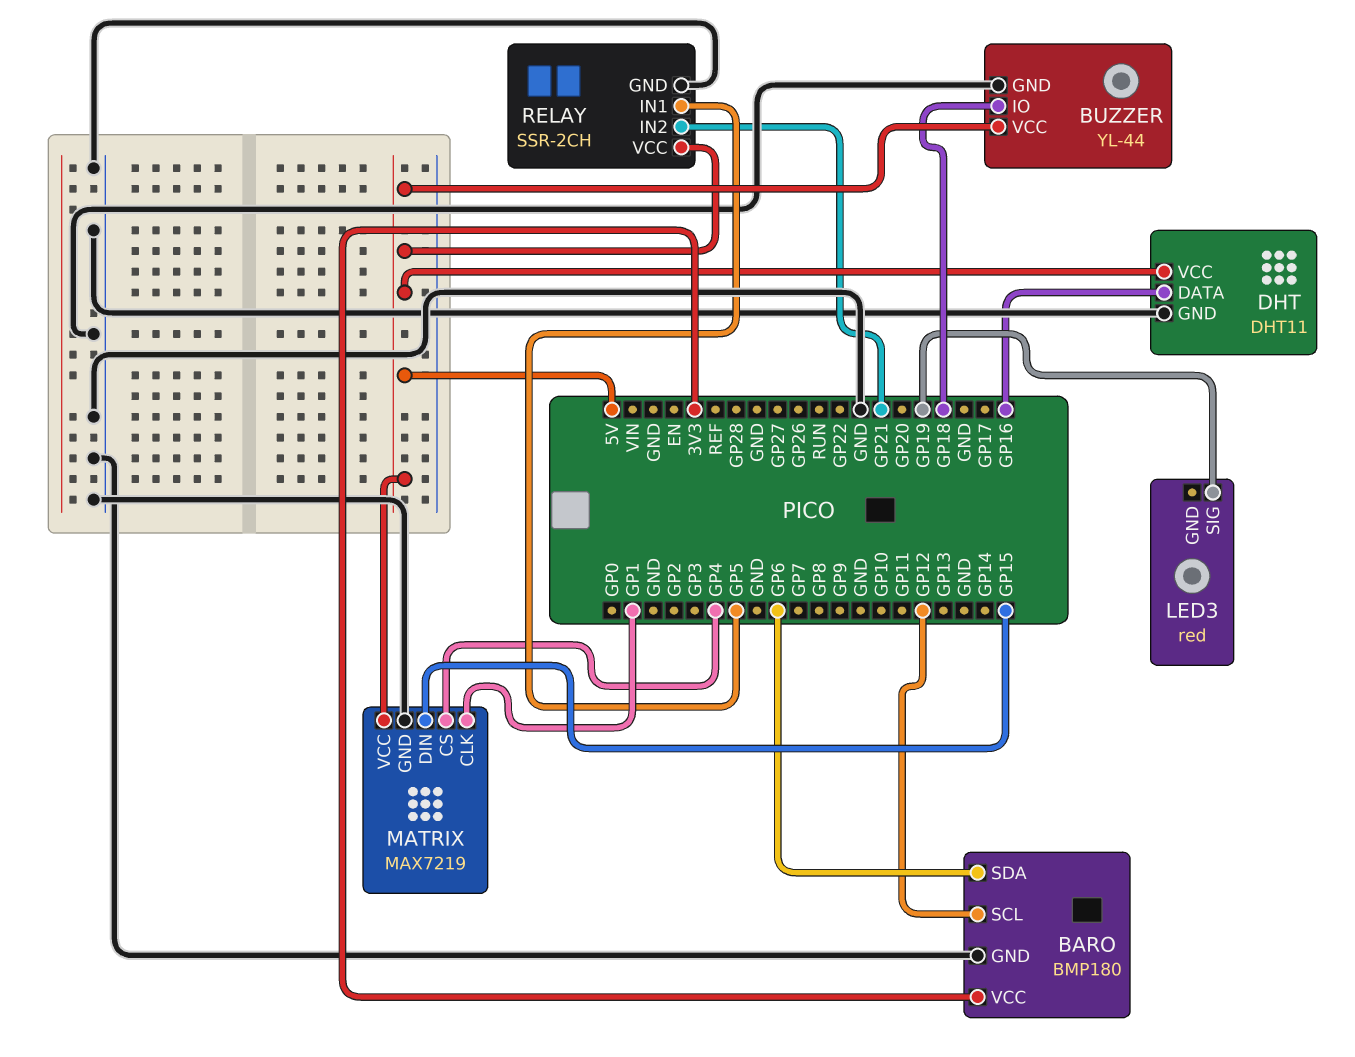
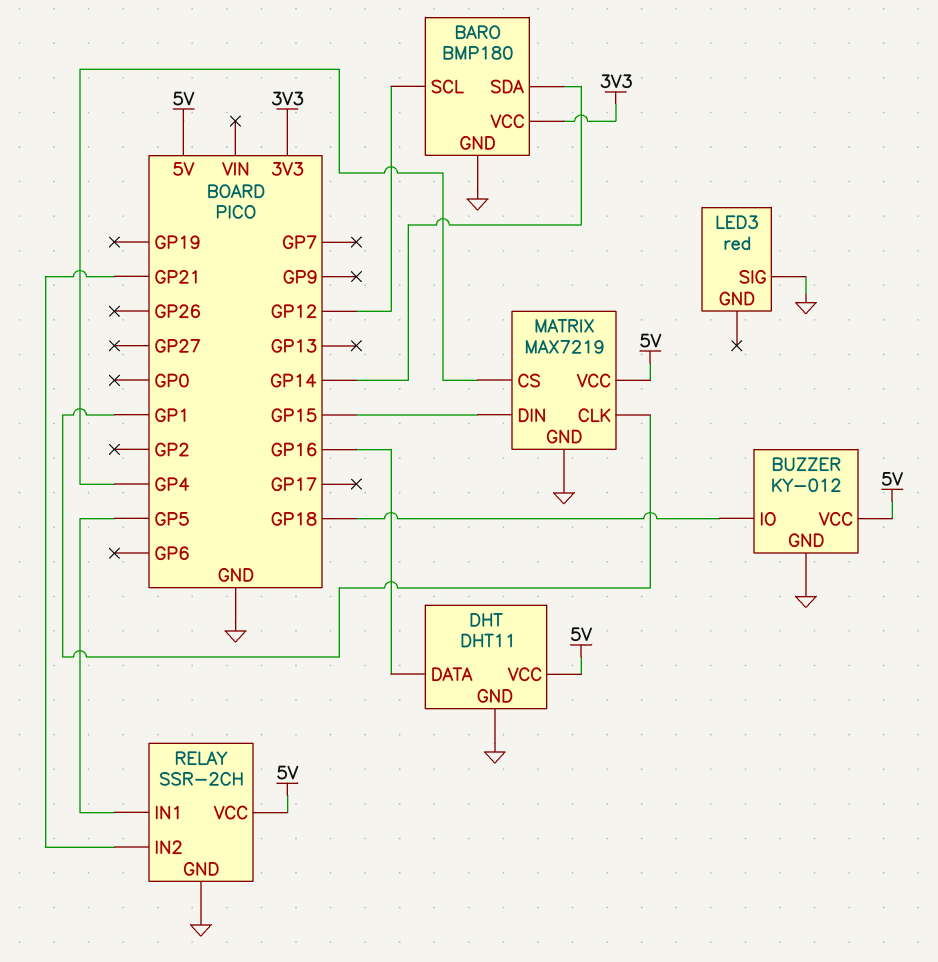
BARO pin SDA: GP6 -> GP14
BUZZER: YL-44 -> KY-012
LED3 pin SIG: GP19 -> GND

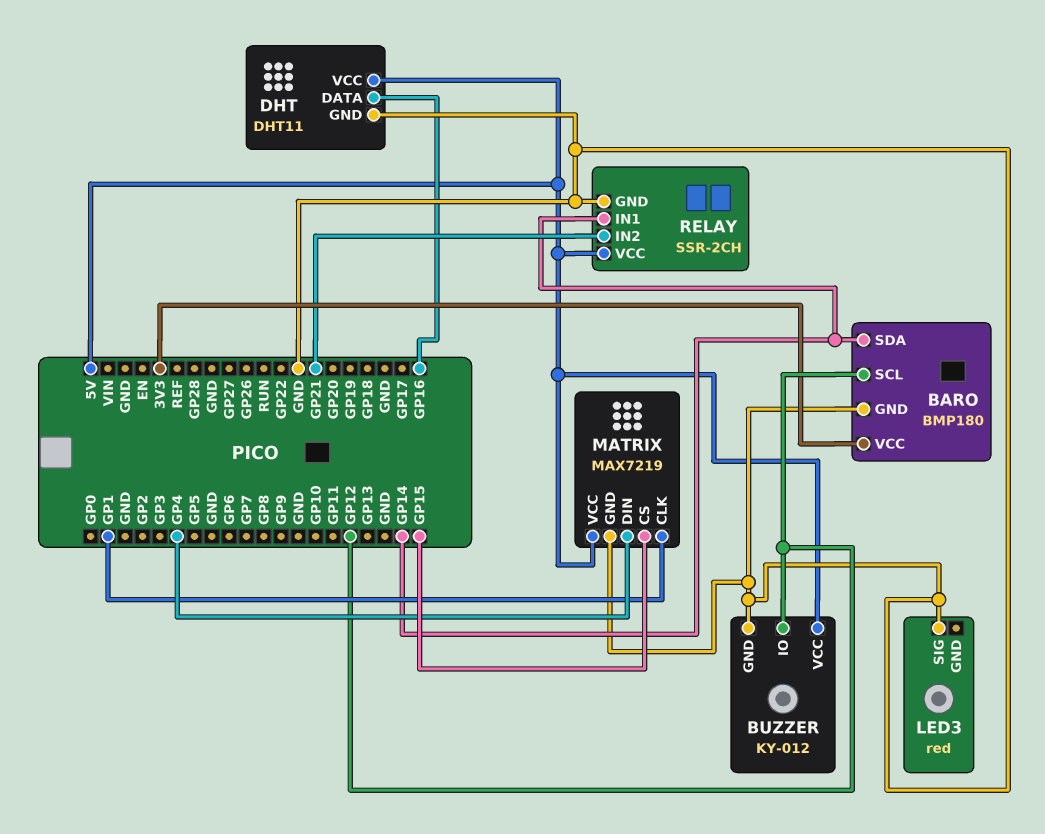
BUZZER pin IO: GP18 -> GP12
MATRIX pin CS: GP4 -> GP15
MATRIX pin DIN: GP15 -> GP4
RELAY pin IN1: GP5 -> GP14

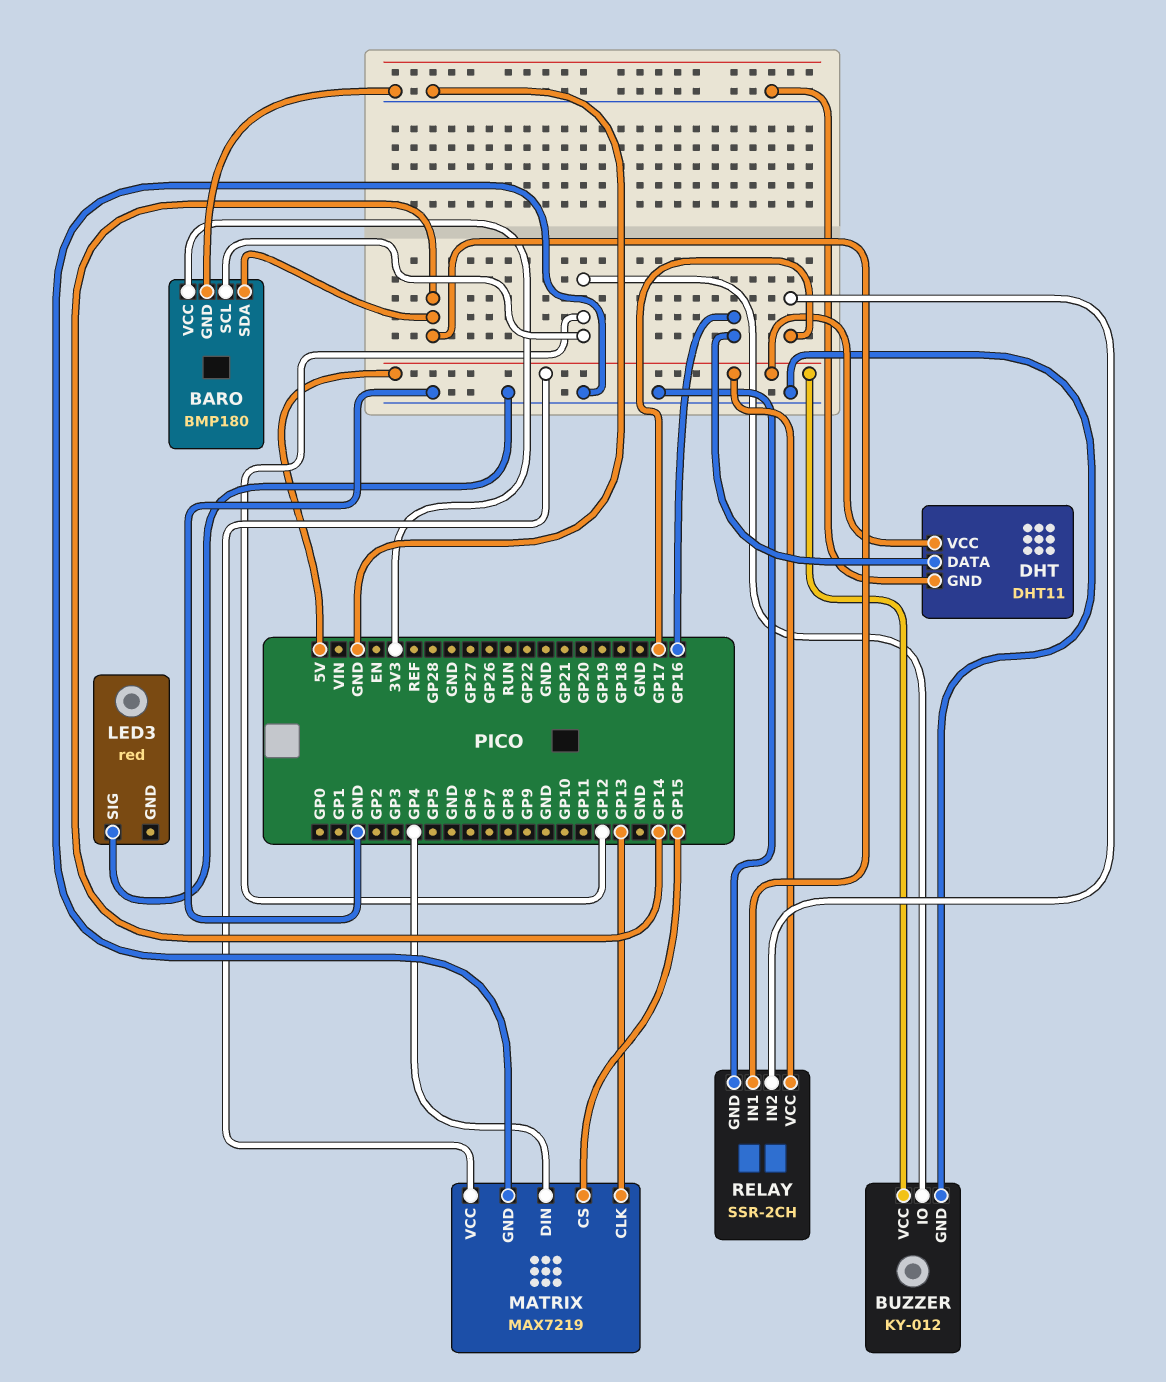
MATRIX pin CLK: GP1 -> GP13
RELAY pin IN2: GP21 -> GP17

